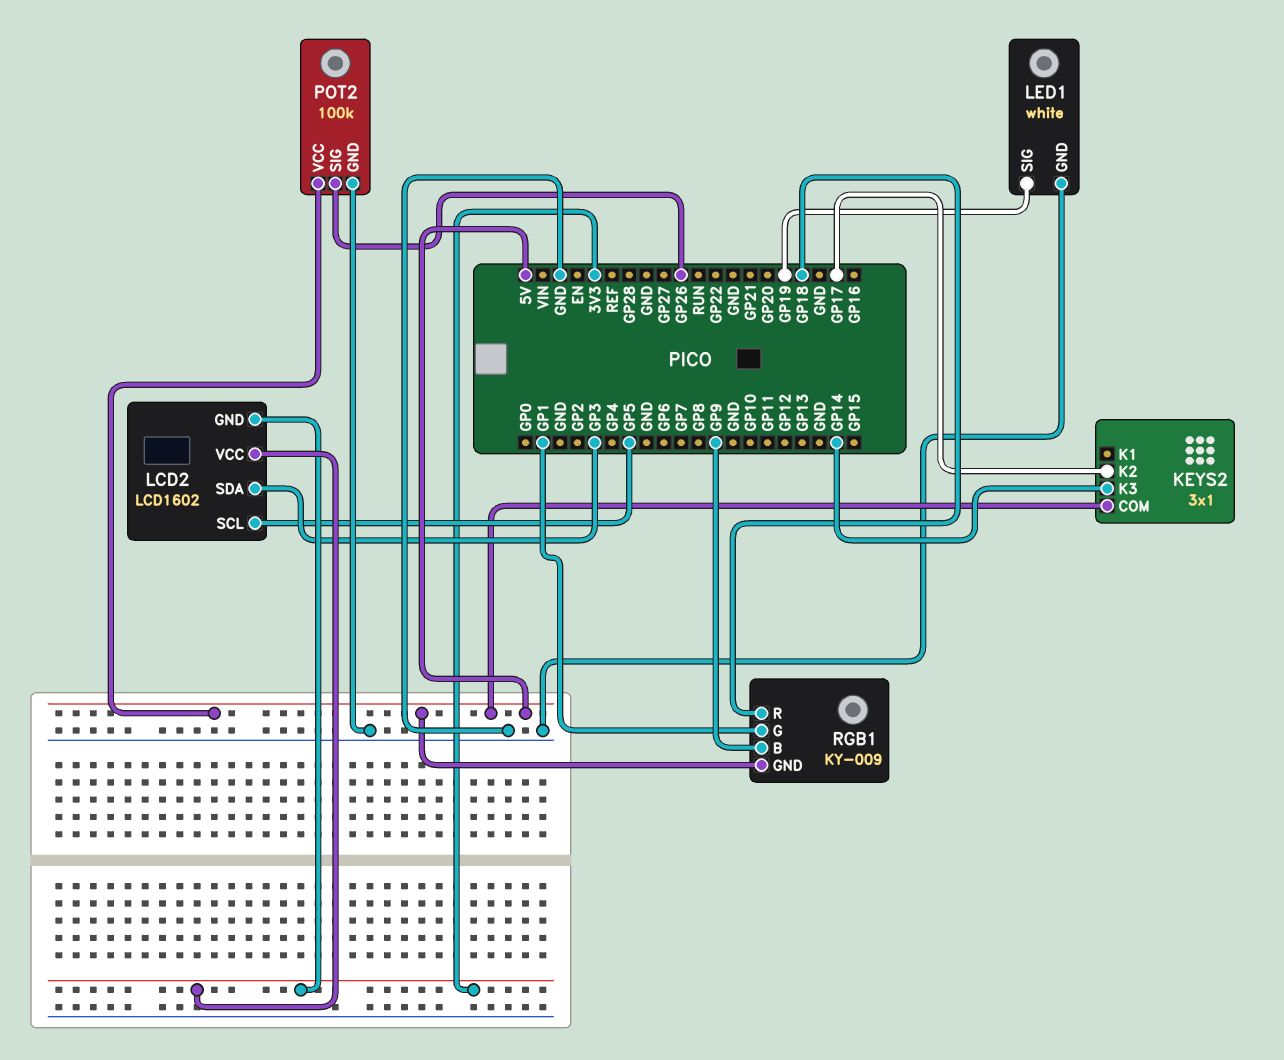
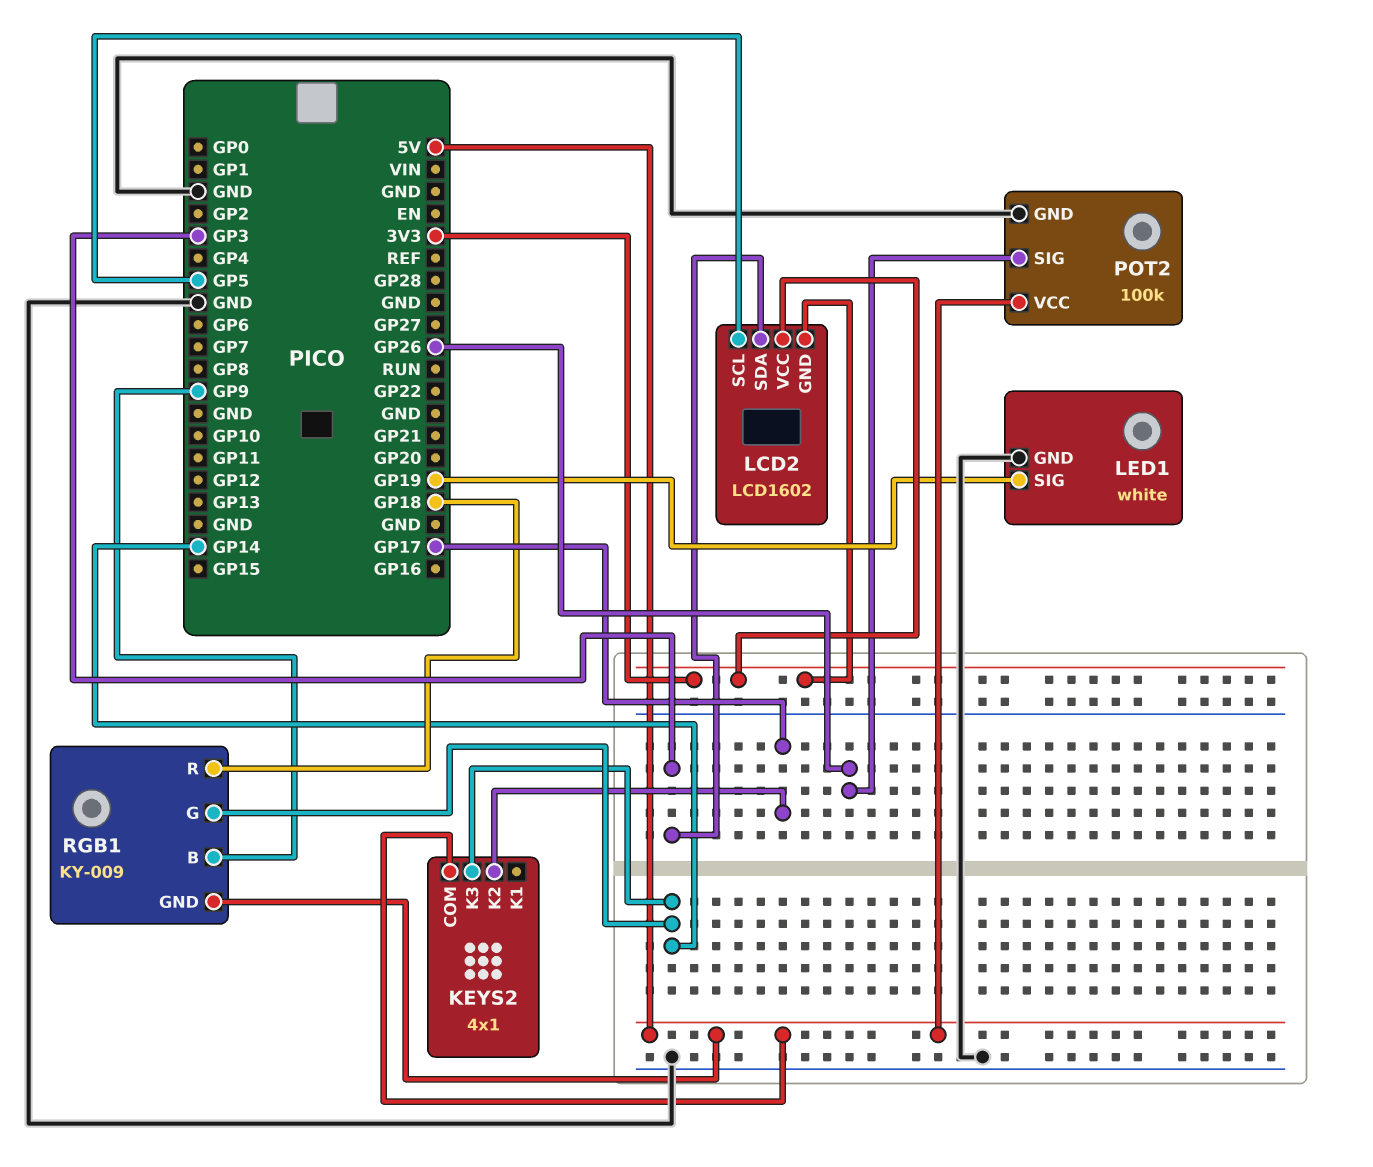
KEYS2: 3x1 -> 4x1
RGB1 pin G: GP1 -> GP14

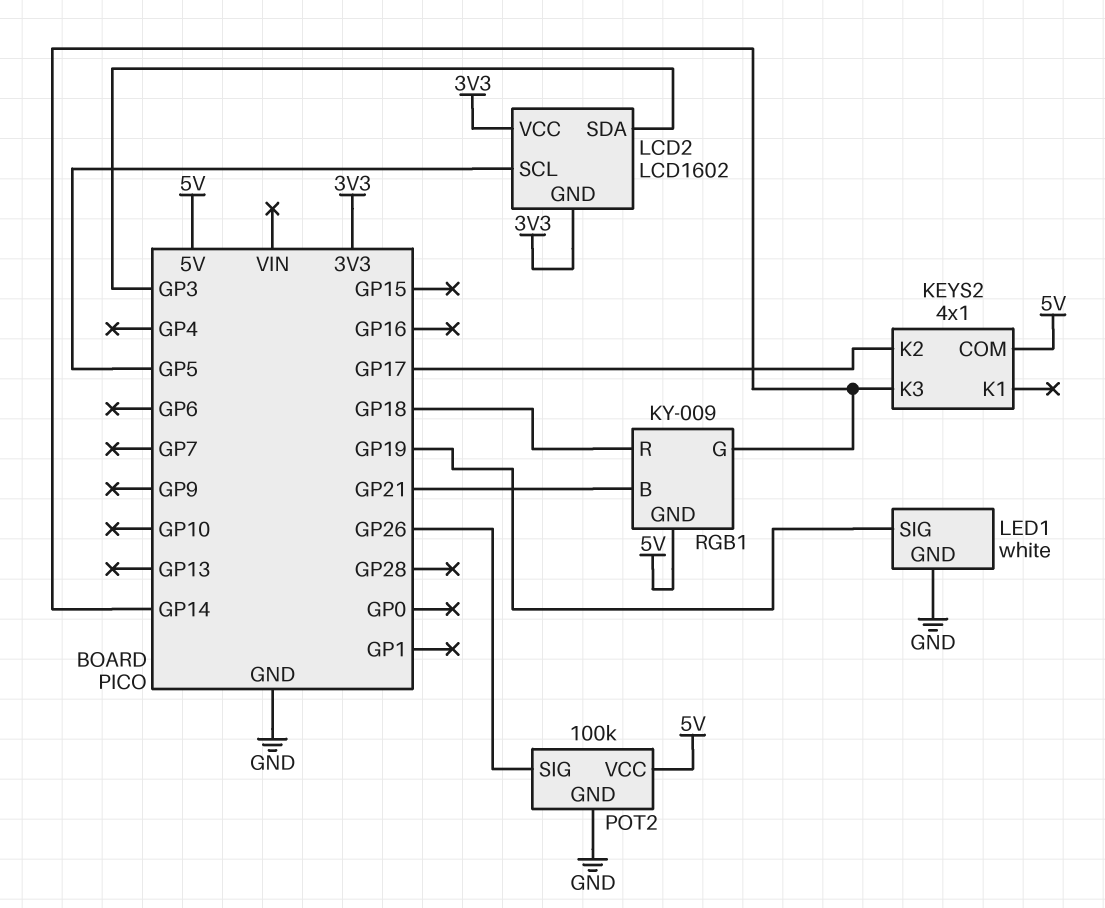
RGB1 pin B: GP9 -> GP21

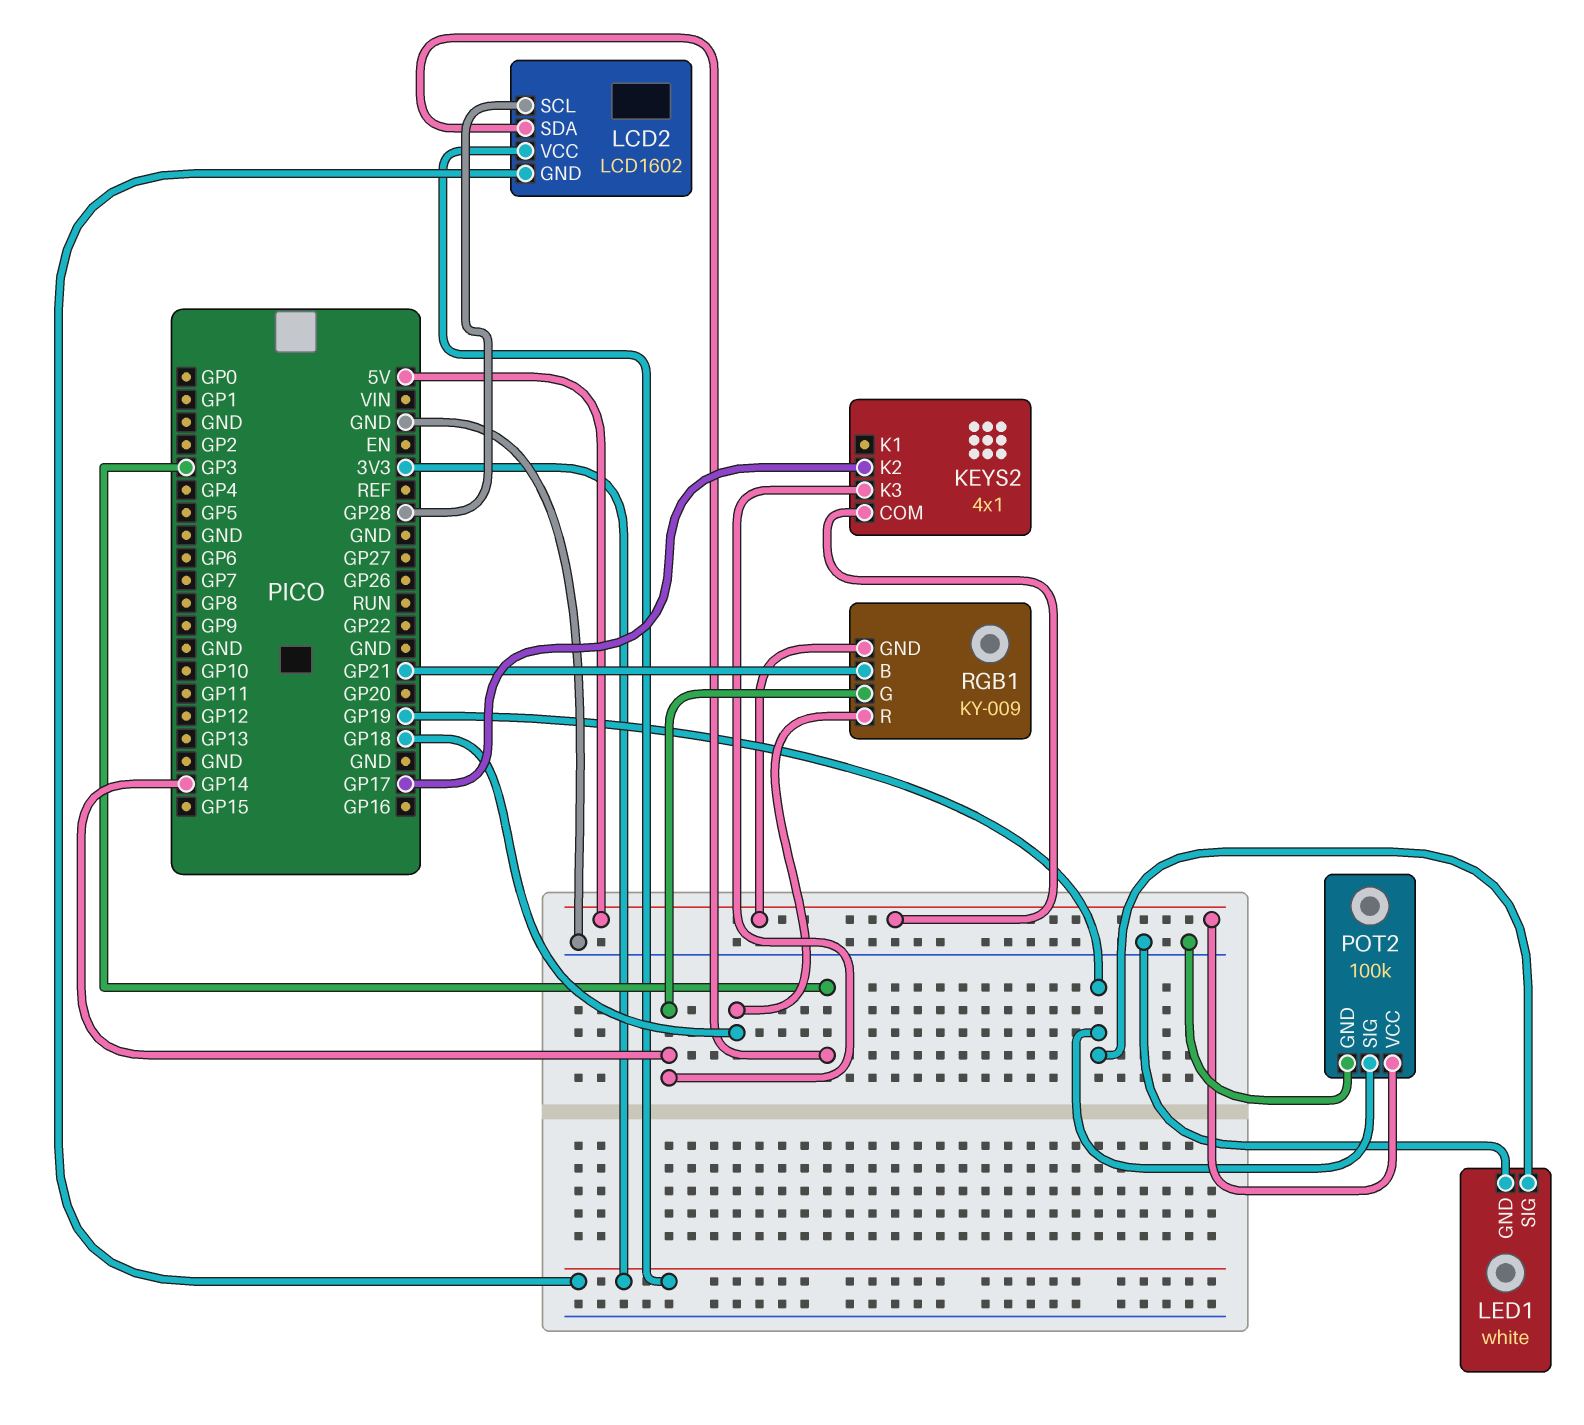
LCD2 pin SCL: GP5 -> GP28
POT2 pin SIG: GP26 -> GP19

